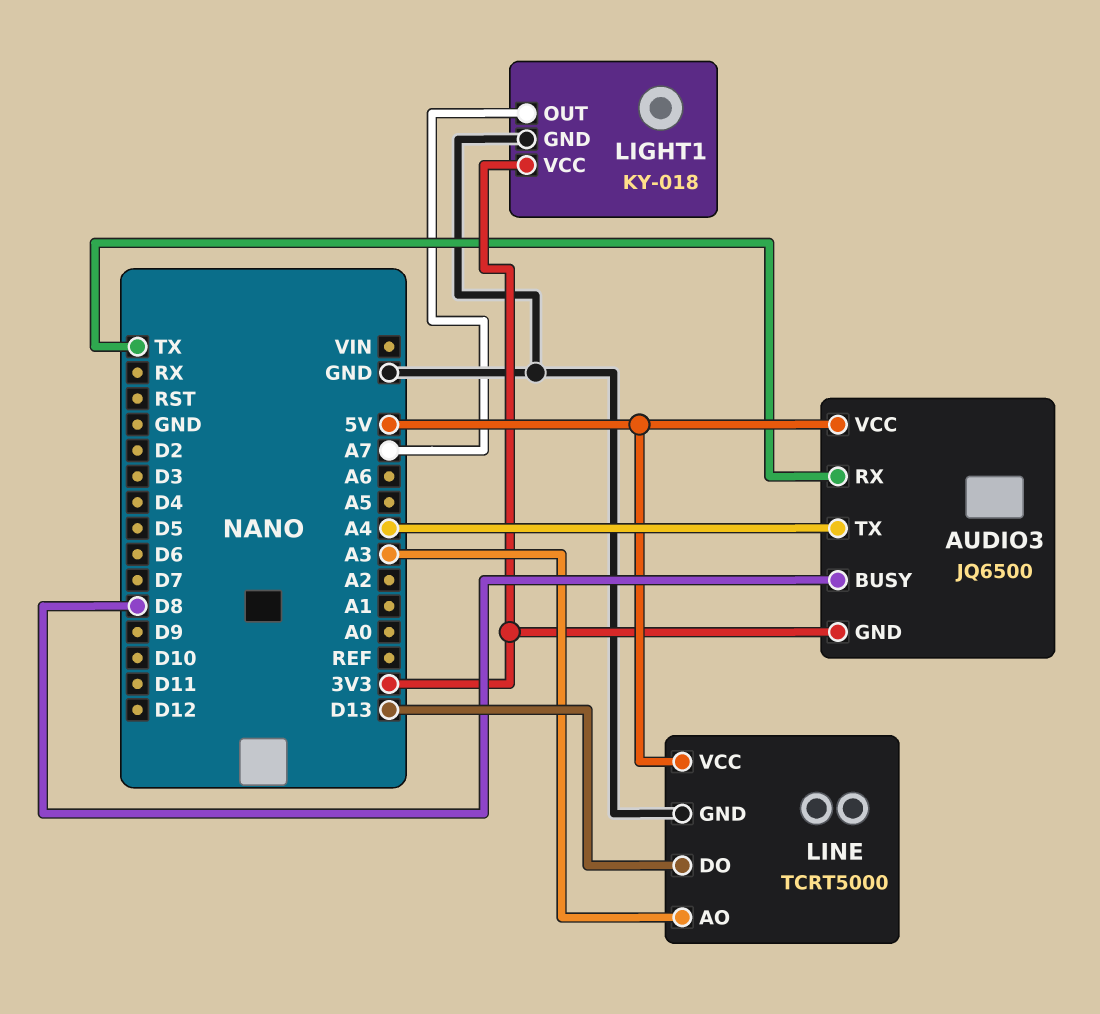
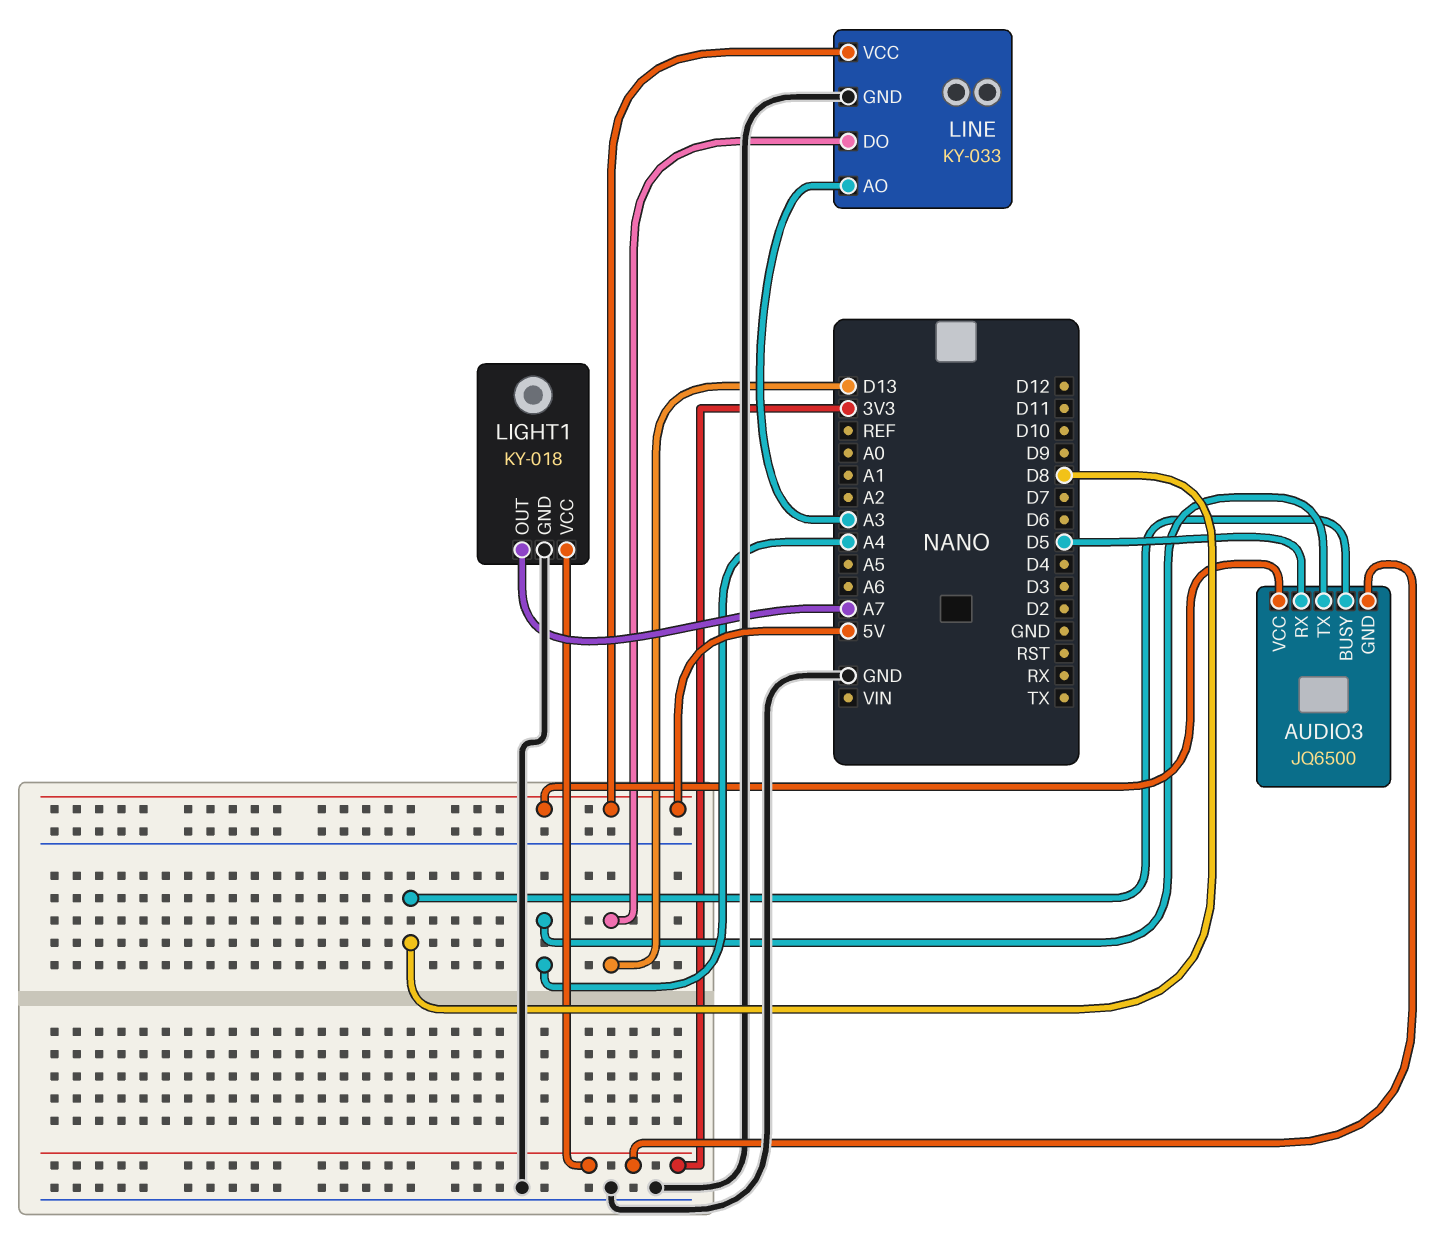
AUDIO3 pin RX: TX -> D5
LINE: TCRT5000 -> KY-033

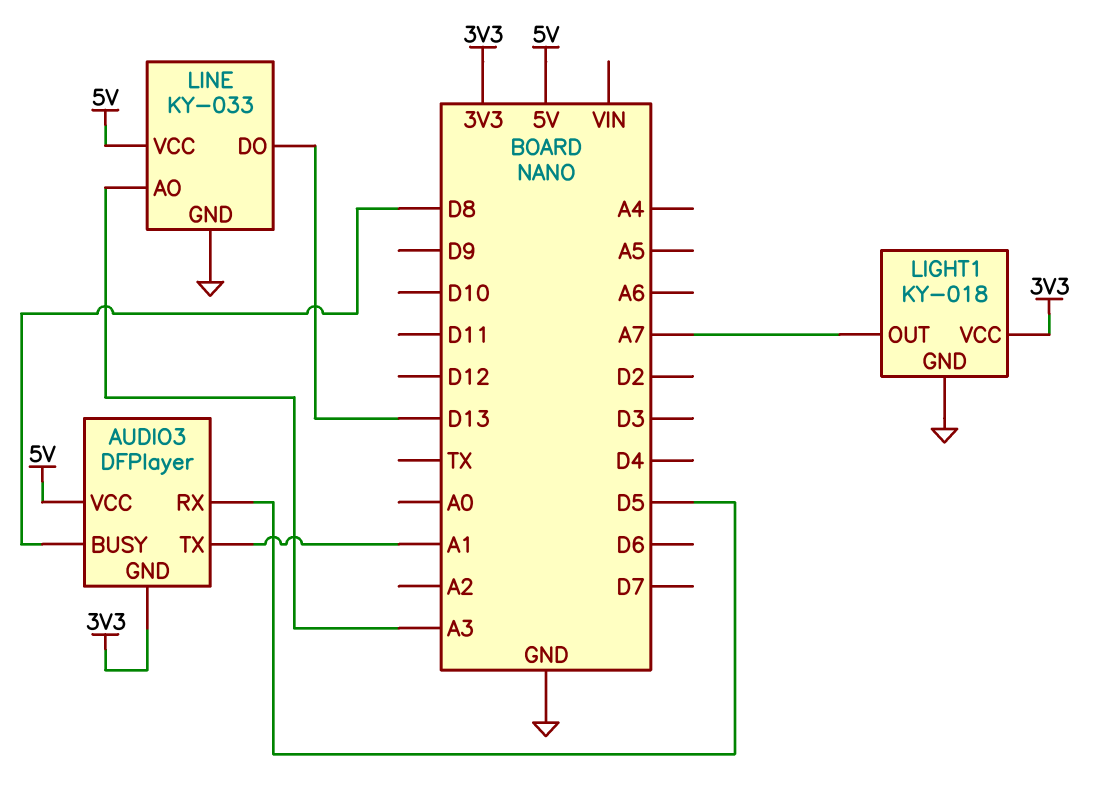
AUDIO3: JQ6500 -> DFPlayer
AUDIO3 pin TX: A4 -> A1

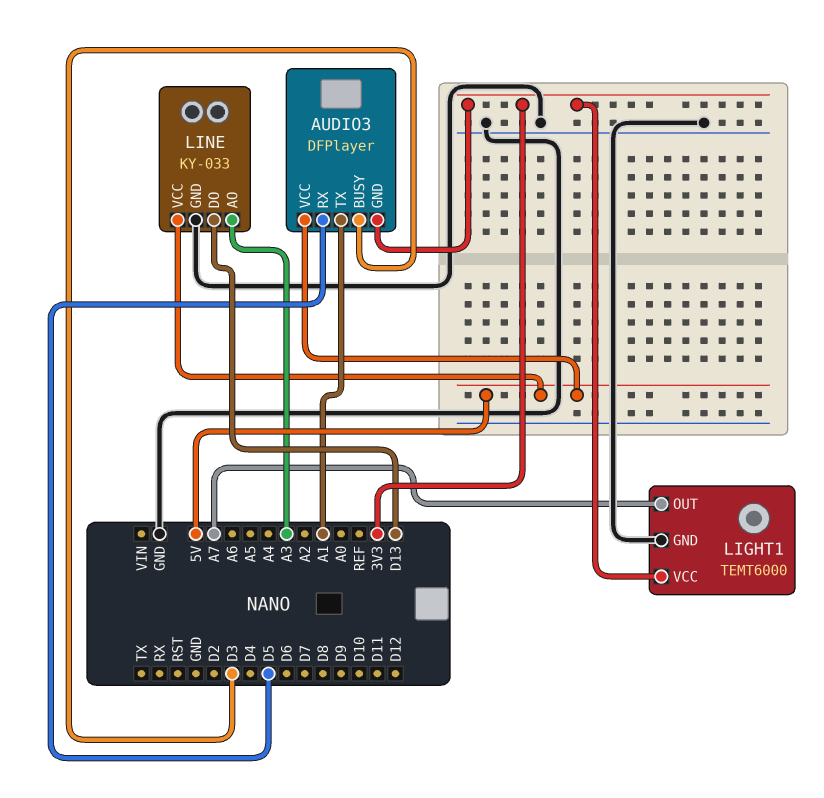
AUDIO3 pin BUSY: D8 -> D3
LIGHT1: KY-018 -> TEMT6000

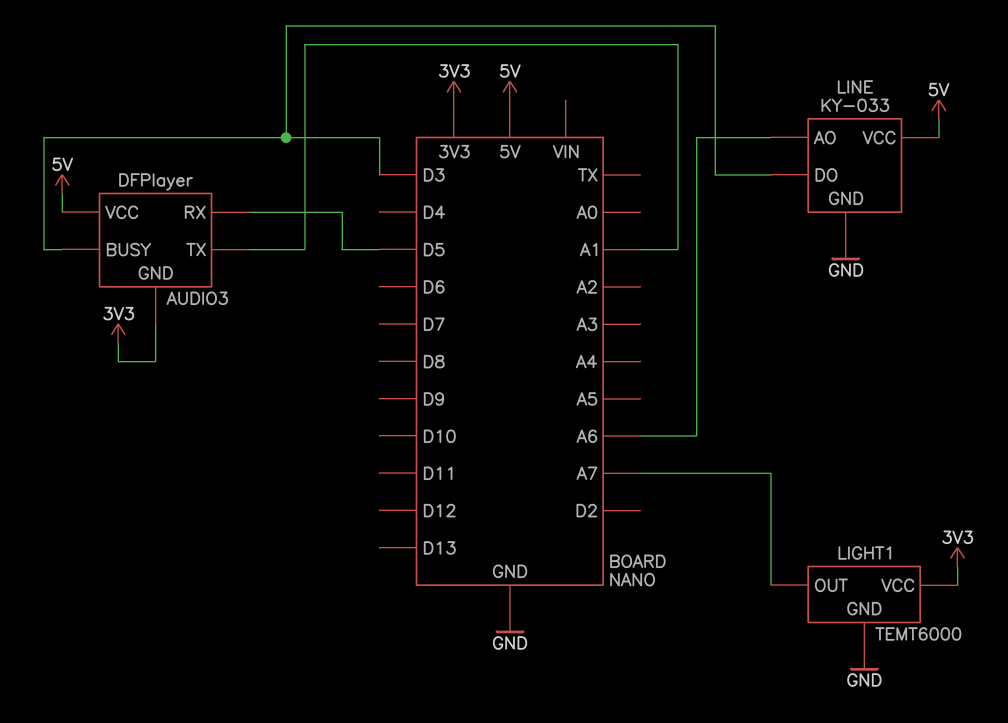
LINE pin AO: A3 -> A6
LINE pin DO: D13 -> D3

